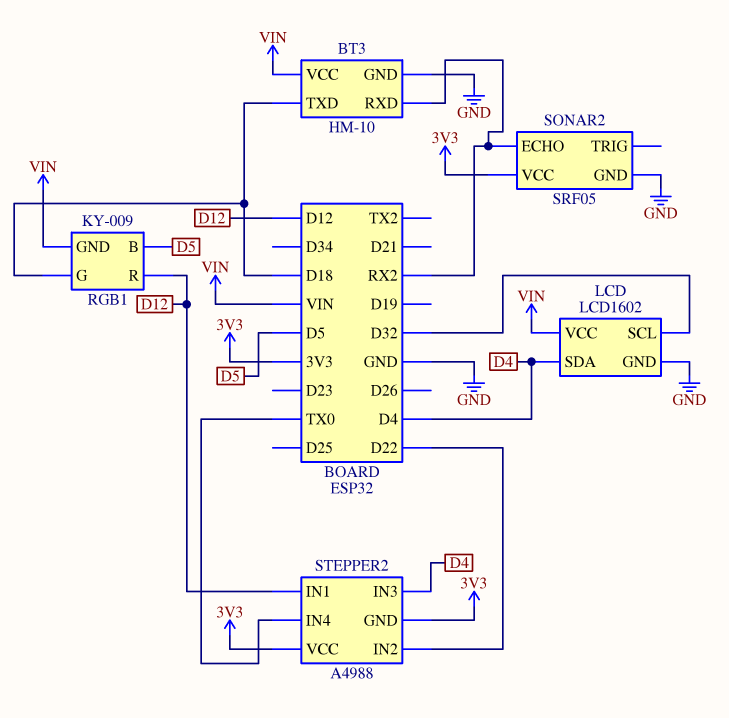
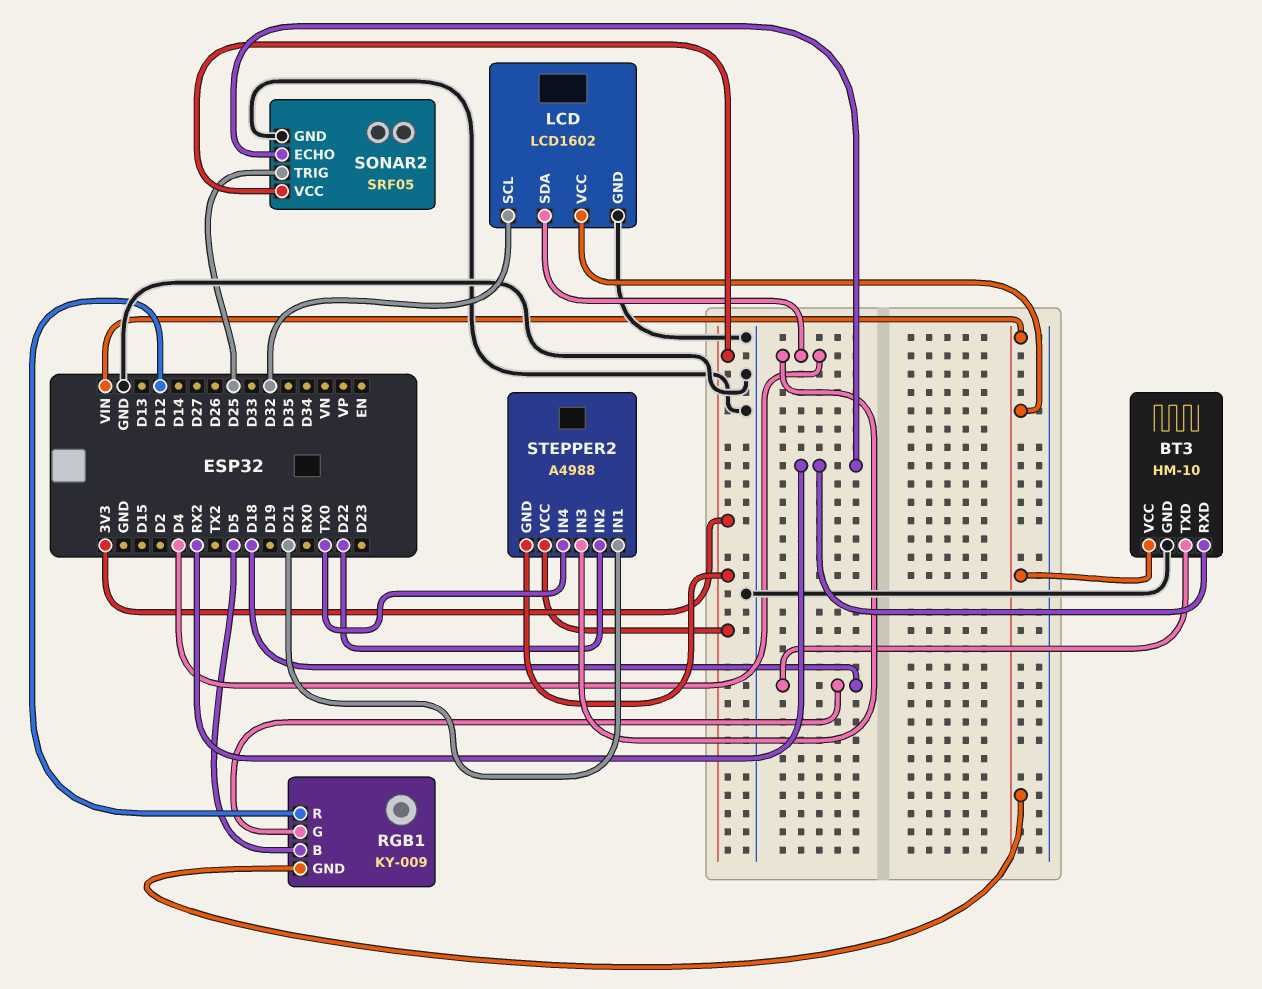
SONAR2 pin TRIG: none -> D25
STEPPER2 pin IN1: D12 -> D21

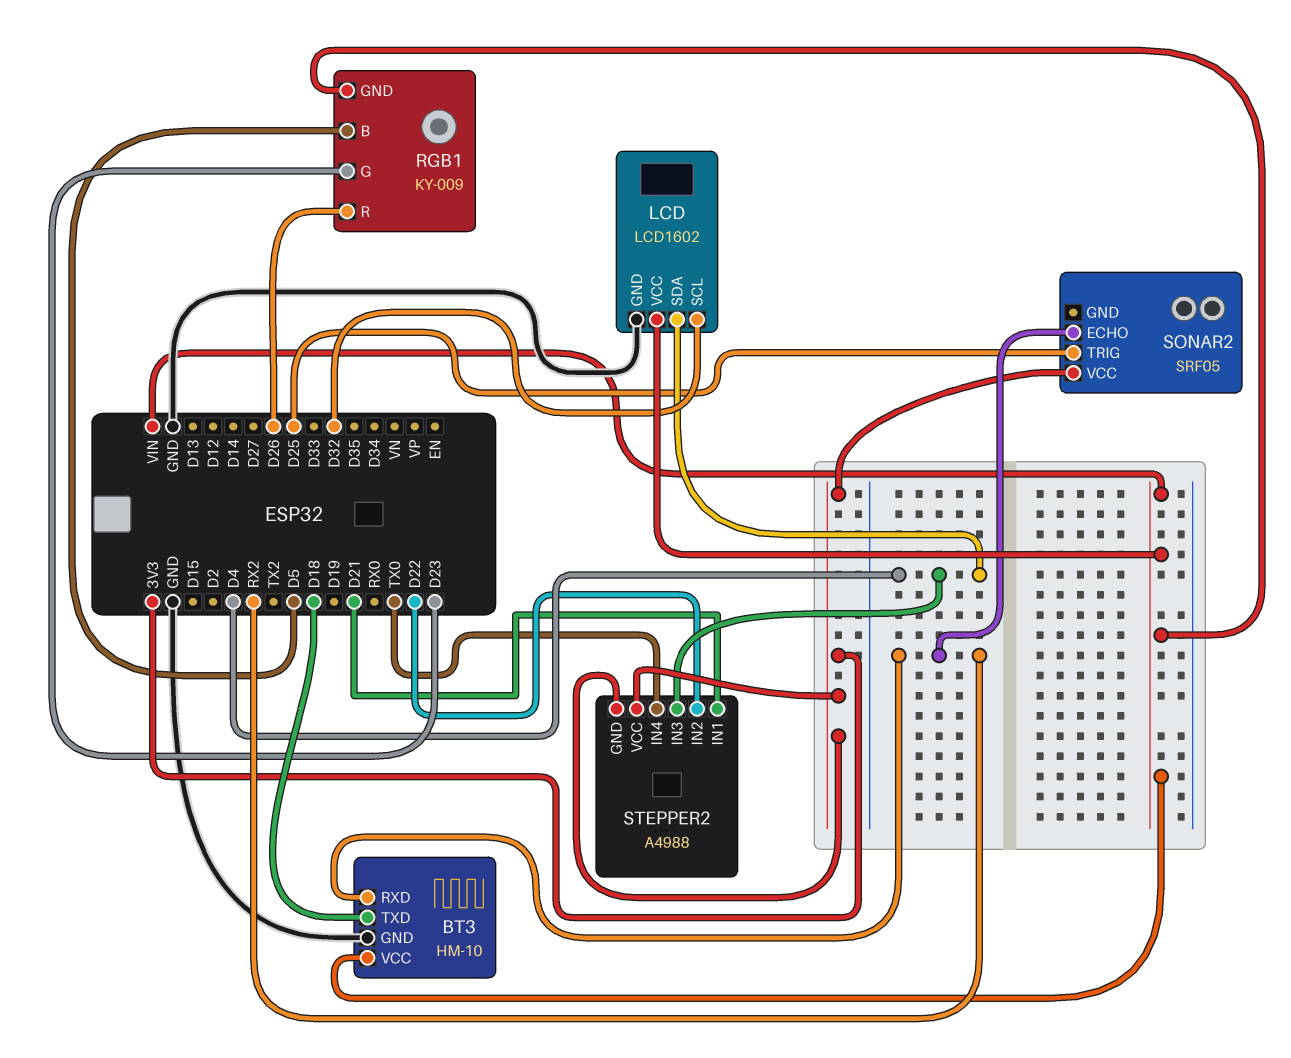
RGB1 pin G: D18 -> D23
RGB1 pin R: D12 -> D26
SONAR2 pin GND: GND -> none

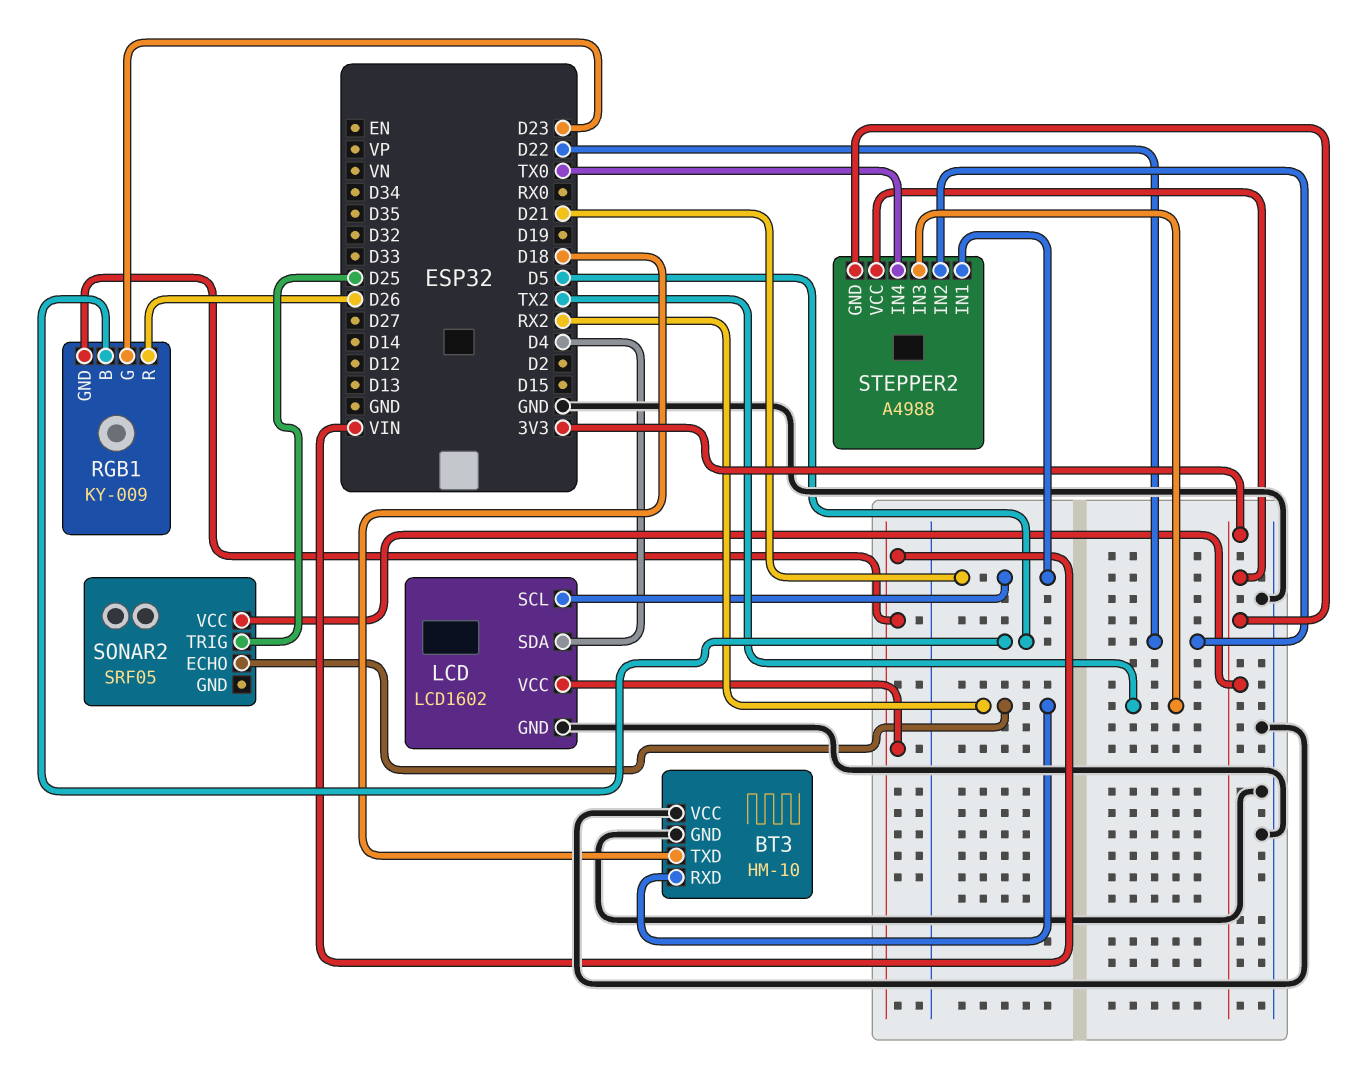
BT3 pin VCC: VIN -> GND
LCD pin SCL: D32 -> D21
STEPPER2 pin IN3: D4 -> TX2

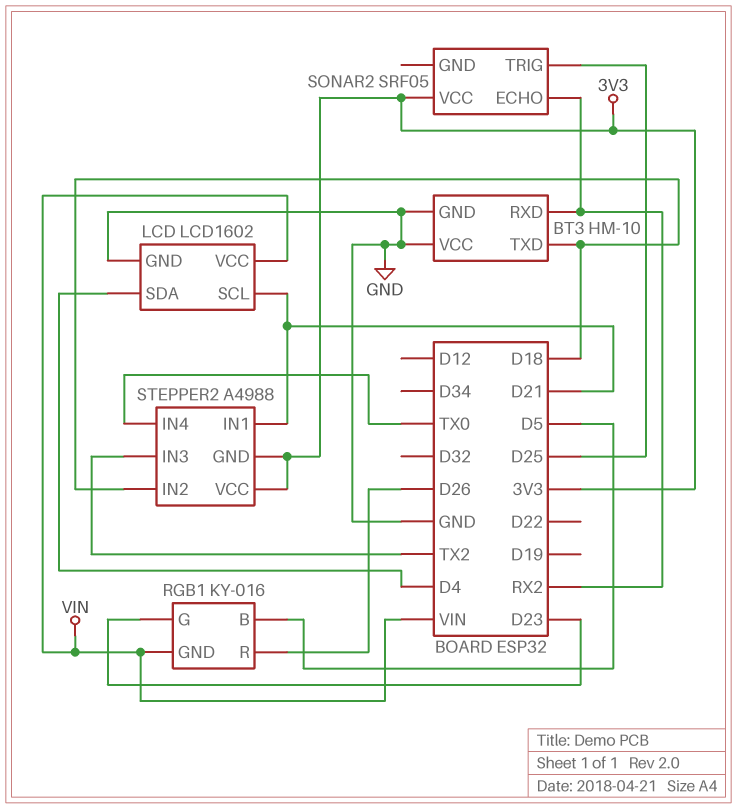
RGB1: KY-009 -> KY-016
STEPPER2 pin IN2: D22 -> D18

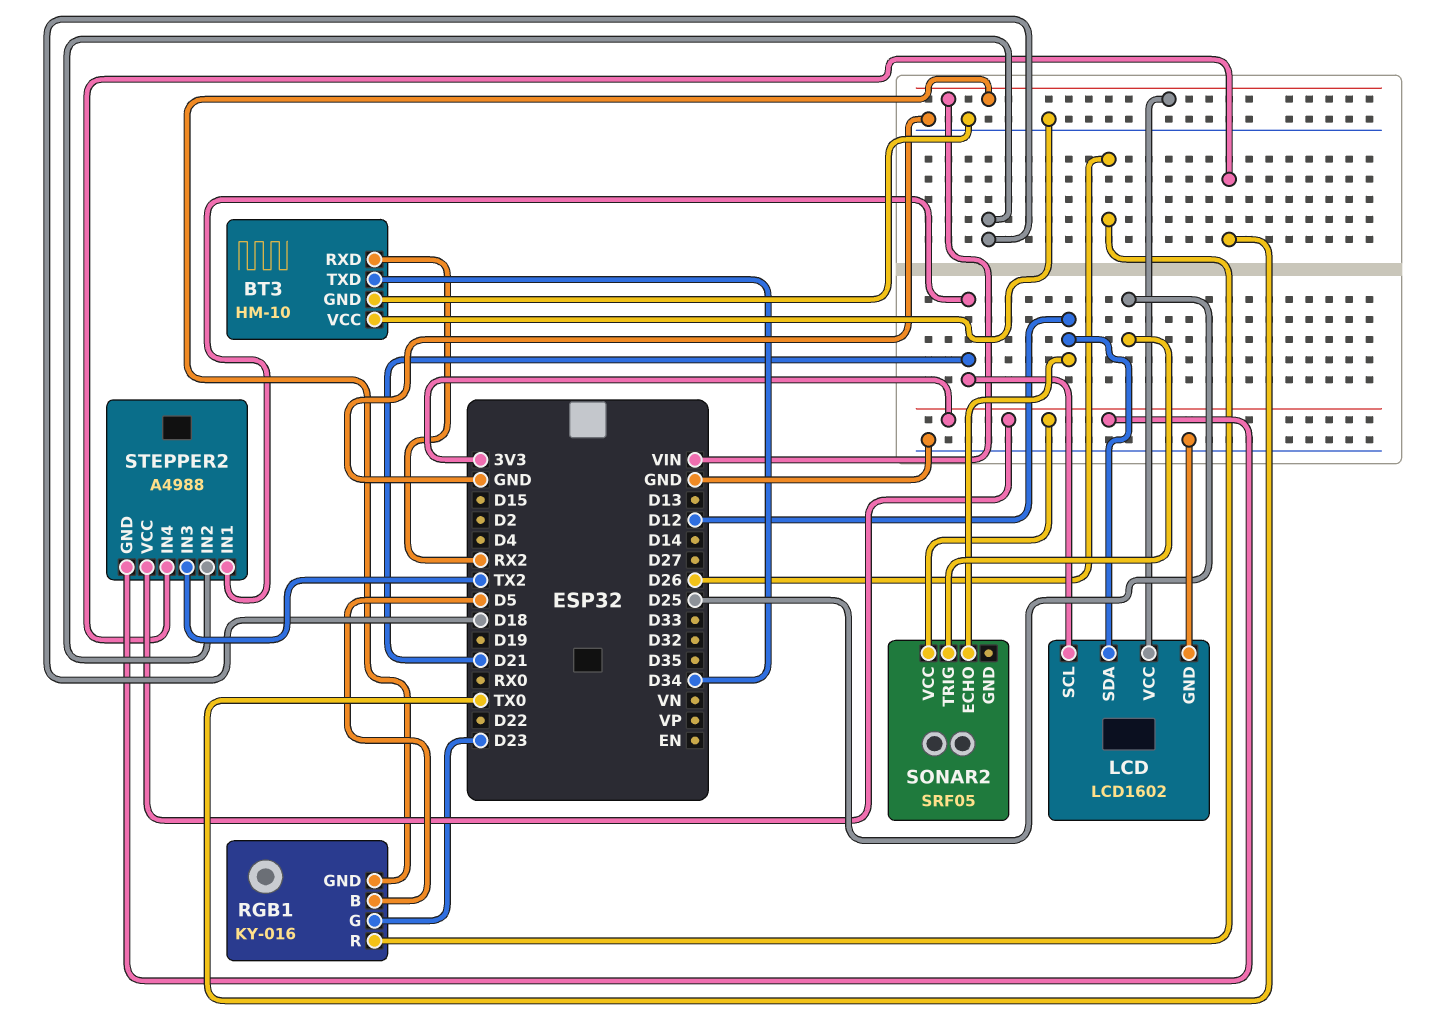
BT3 pin TXD: D18 -> D34
LCD pin SDA: D4 -> D12
SONAR2 pin ECHO: RX2 -> D12

